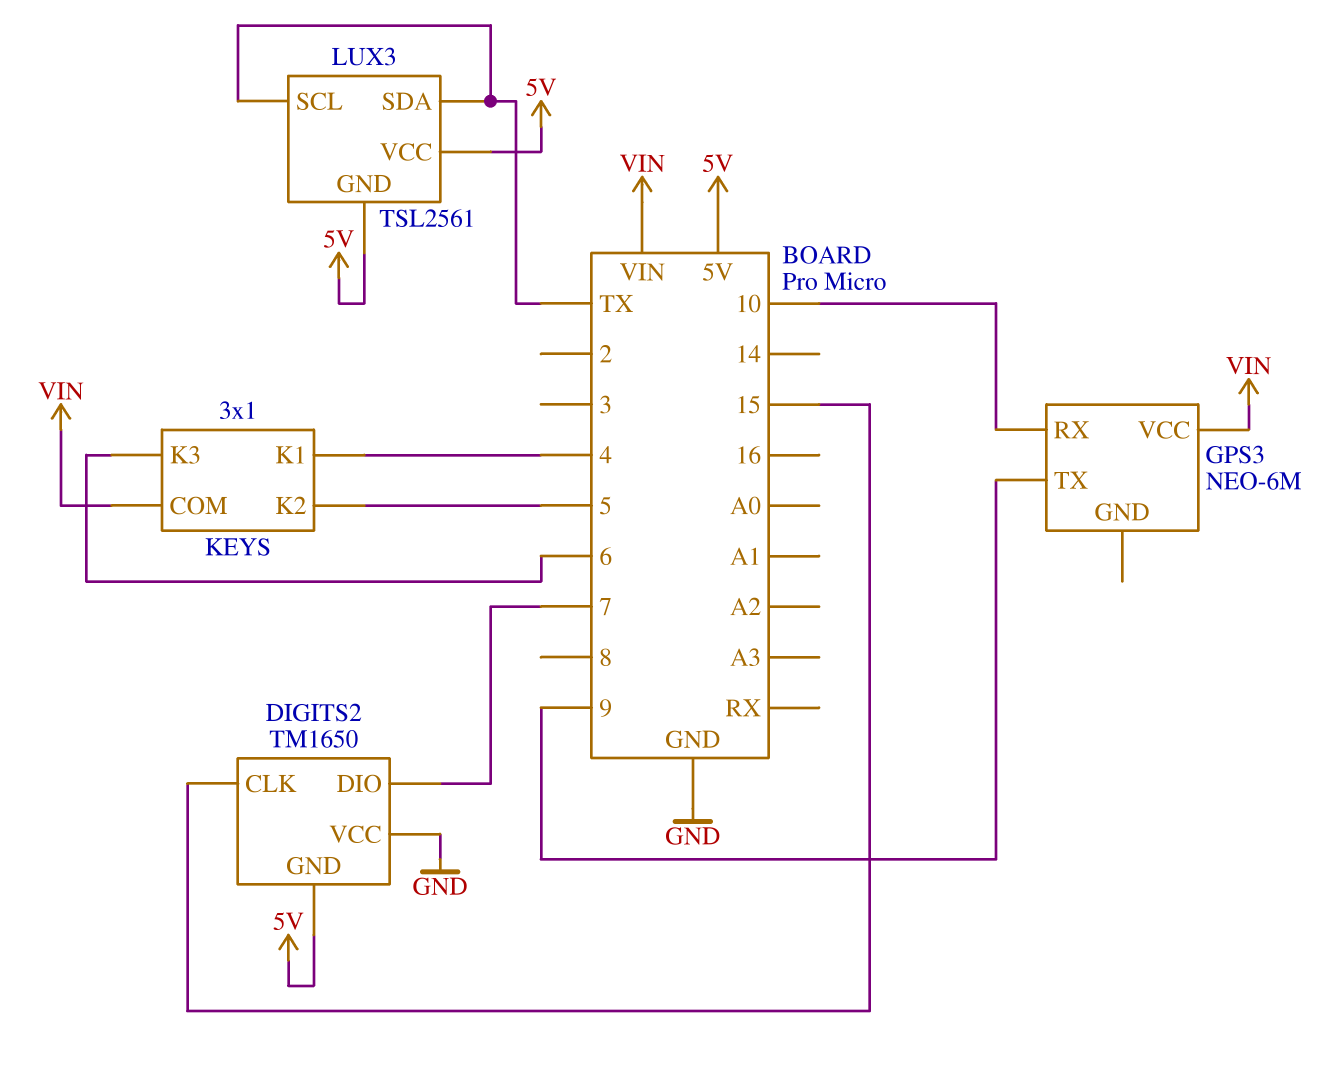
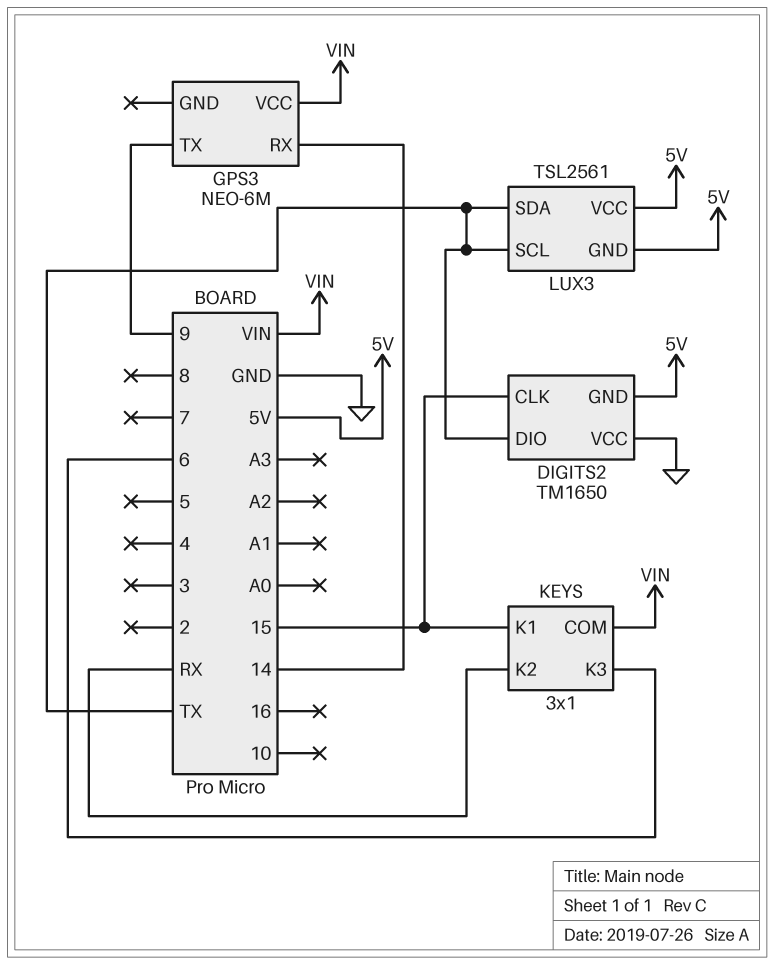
DIGITS2 pin DIO: 7 -> TX
GPS3 pin RX: 10 -> 14
KEYS pin K1: 4 -> 15
KEYS pin K2: 5 -> RX

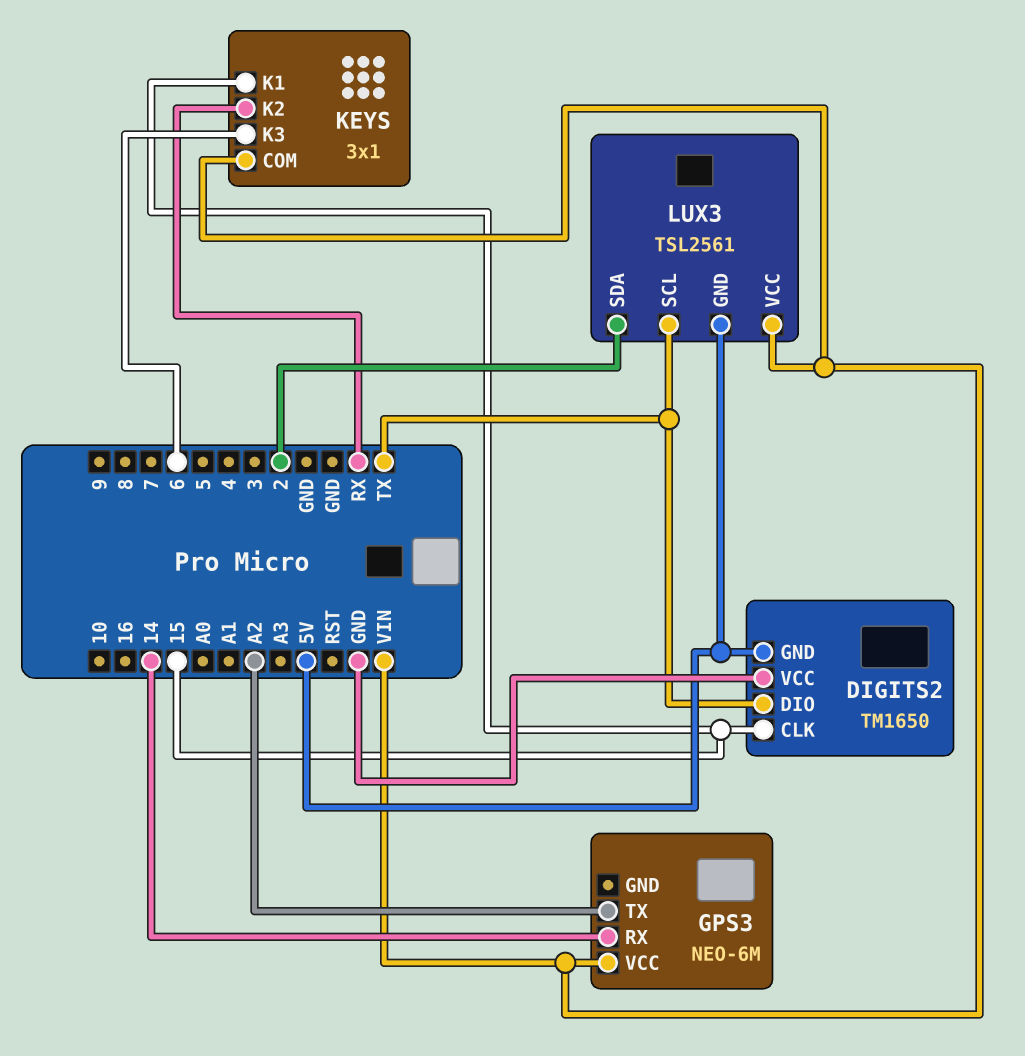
GPS3 pin TX: 9 -> A2
LUX3 pin SDA: TX -> 2
LUX3 pin VCC: 5V -> VIN

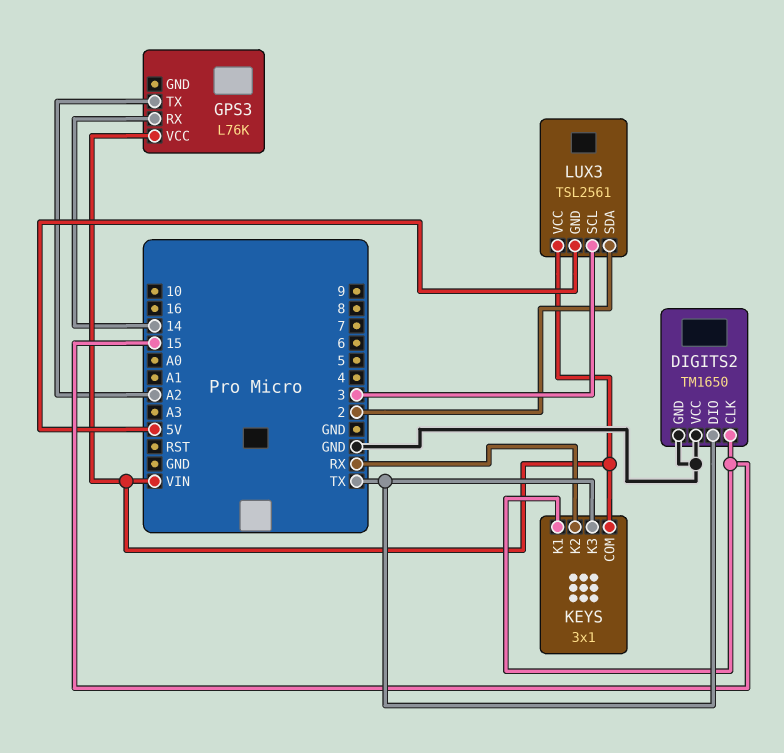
DIGITS2 pin GND: 5V -> GND
GPS3: NEO-6M -> L76K
KEYS pin K3: 6 -> TX
LUX3 pin SCL: TX -> 3

